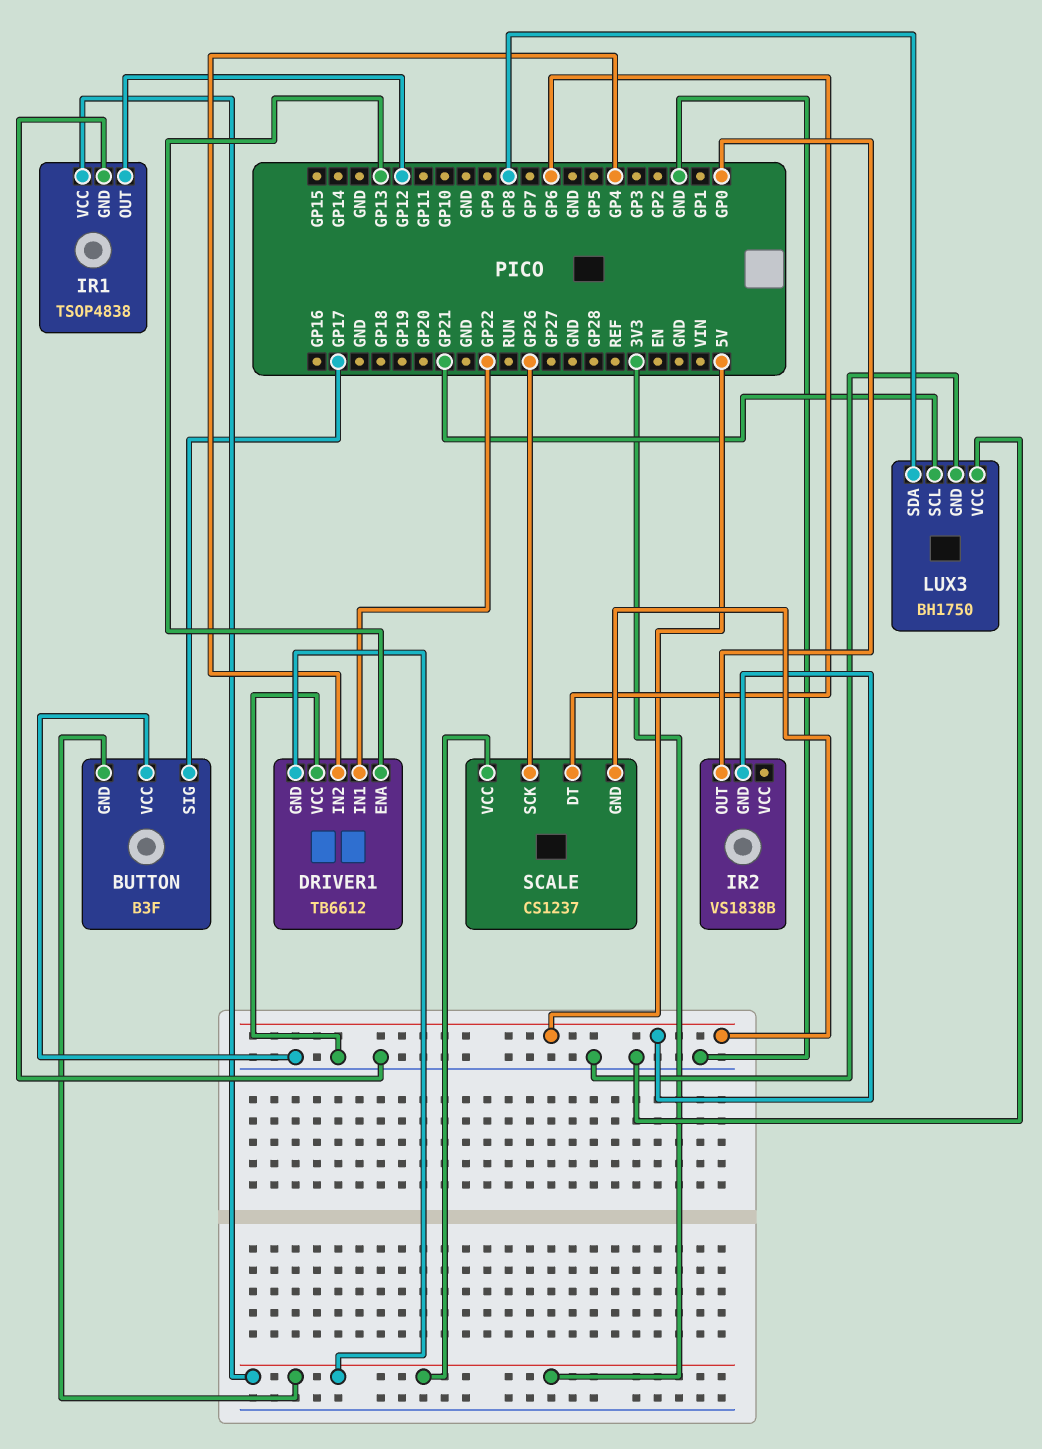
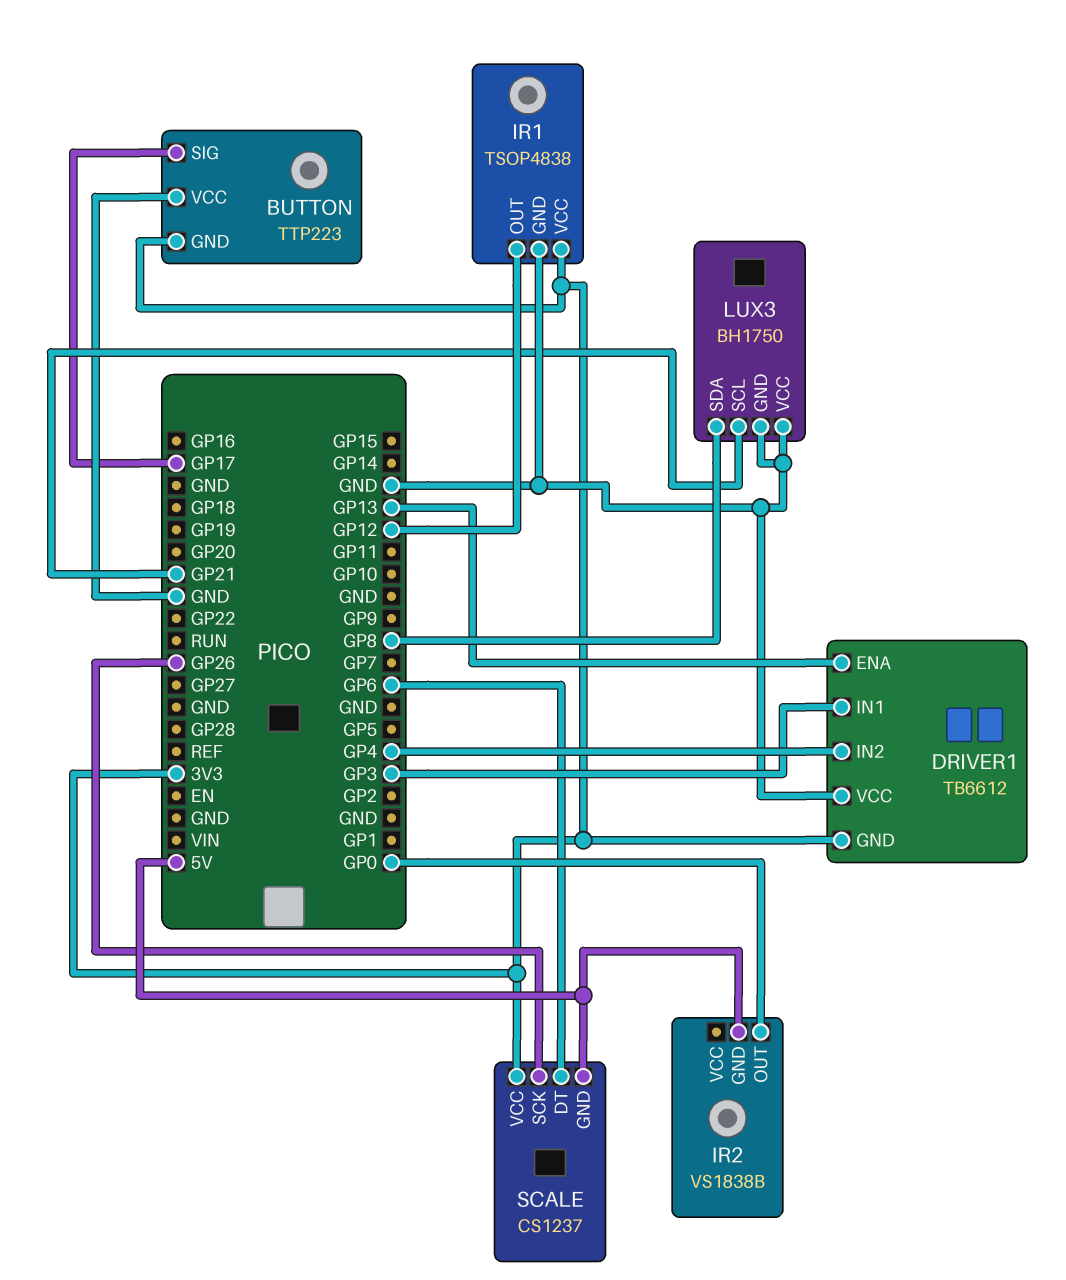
BUTTON: B3F -> TTP223
DRIVER1 pin IN1: GP22 -> GP3

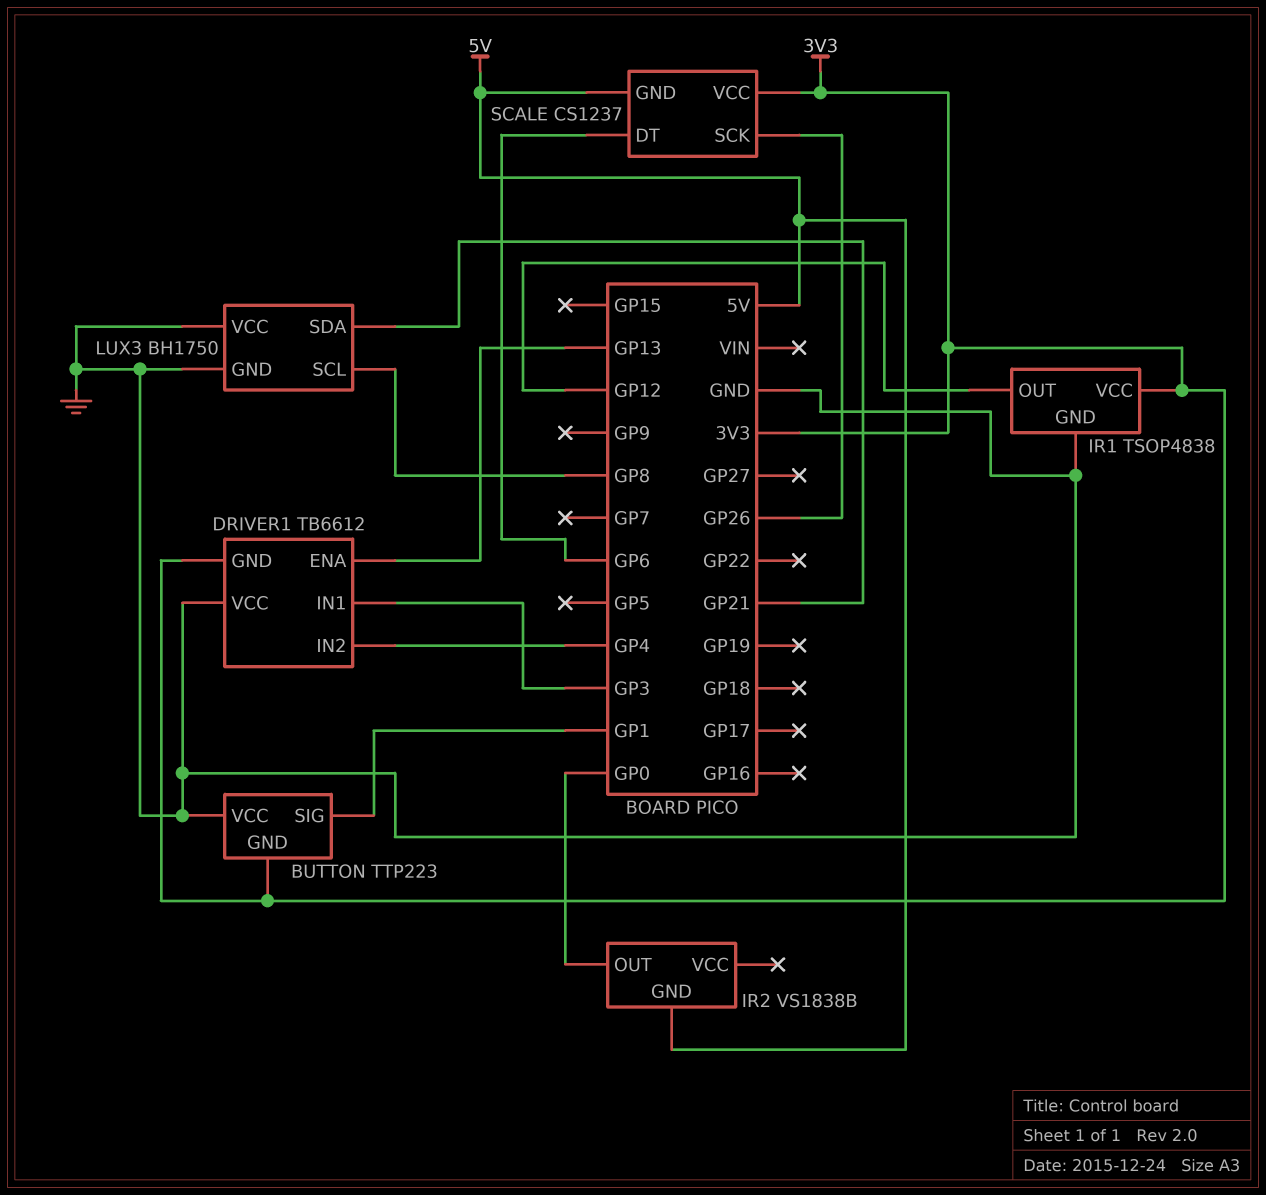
BUTTON pin SIG: GP17 -> GP1
LUX3 pin SCL: GP21 -> GP8
LUX3 pin SDA: GP8 -> GP21

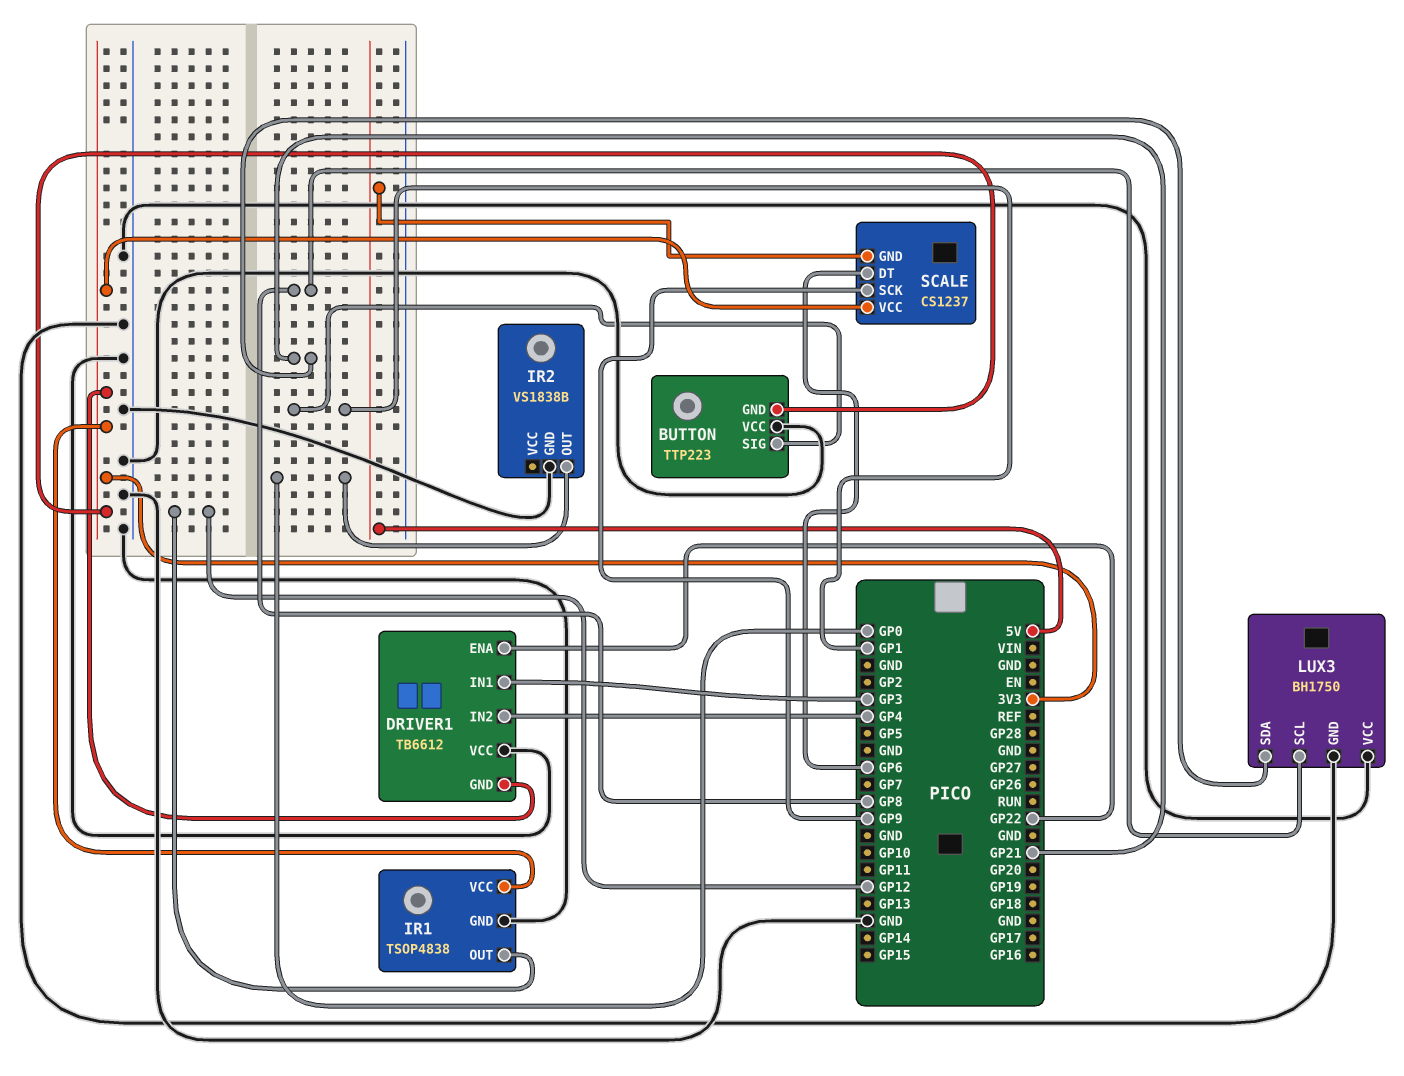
DRIVER1 pin ENA: GP13 -> GP22
IR2 pin GND: 5V -> GND
SCALE pin SCK: GP26 -> GP9

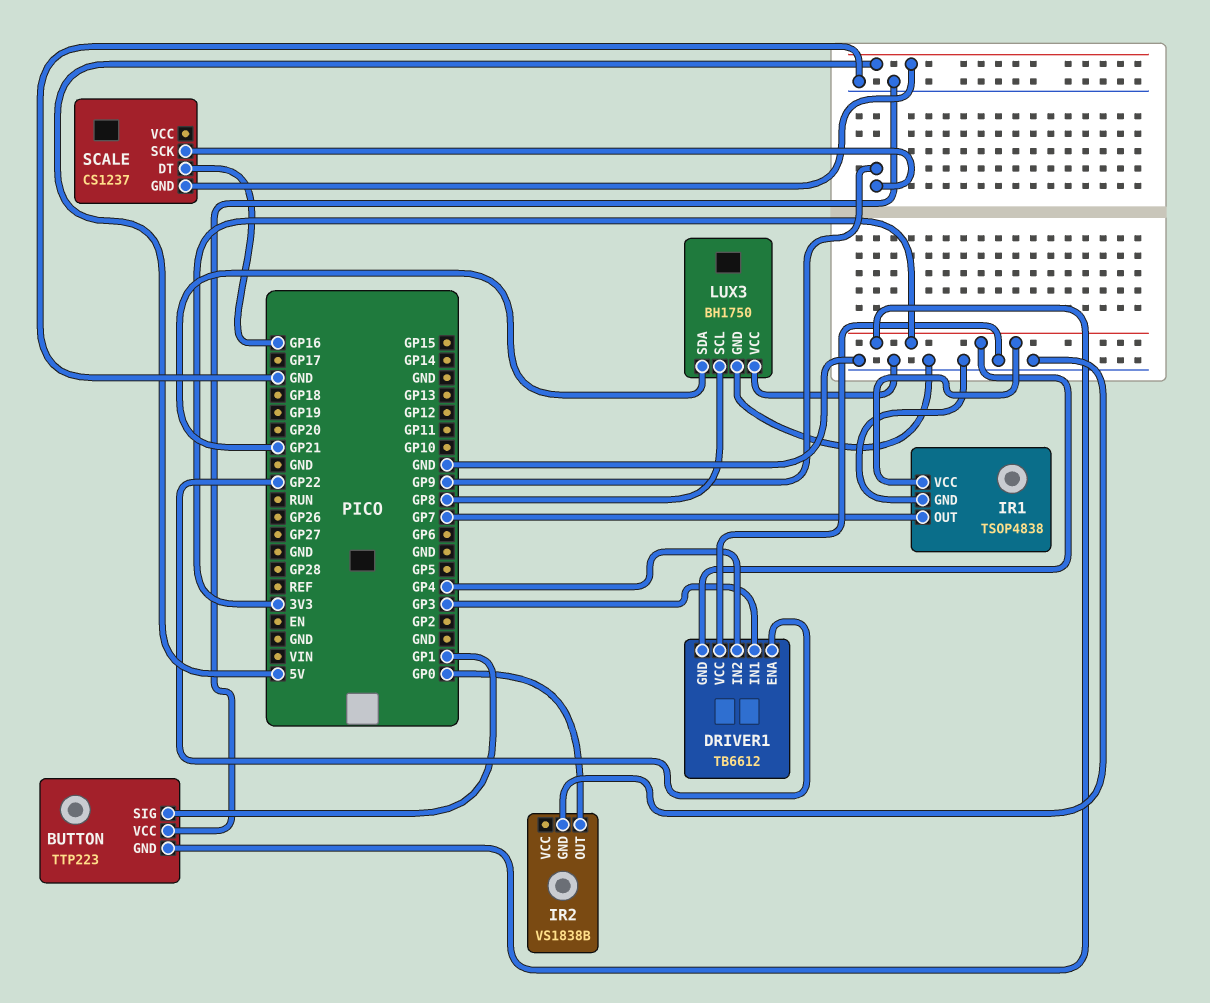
IR1 pin OUT: GP12 -> GP7
SCALE pin DT: GP6 -> GP16
SCALE pin VCC: 3V3 -> none

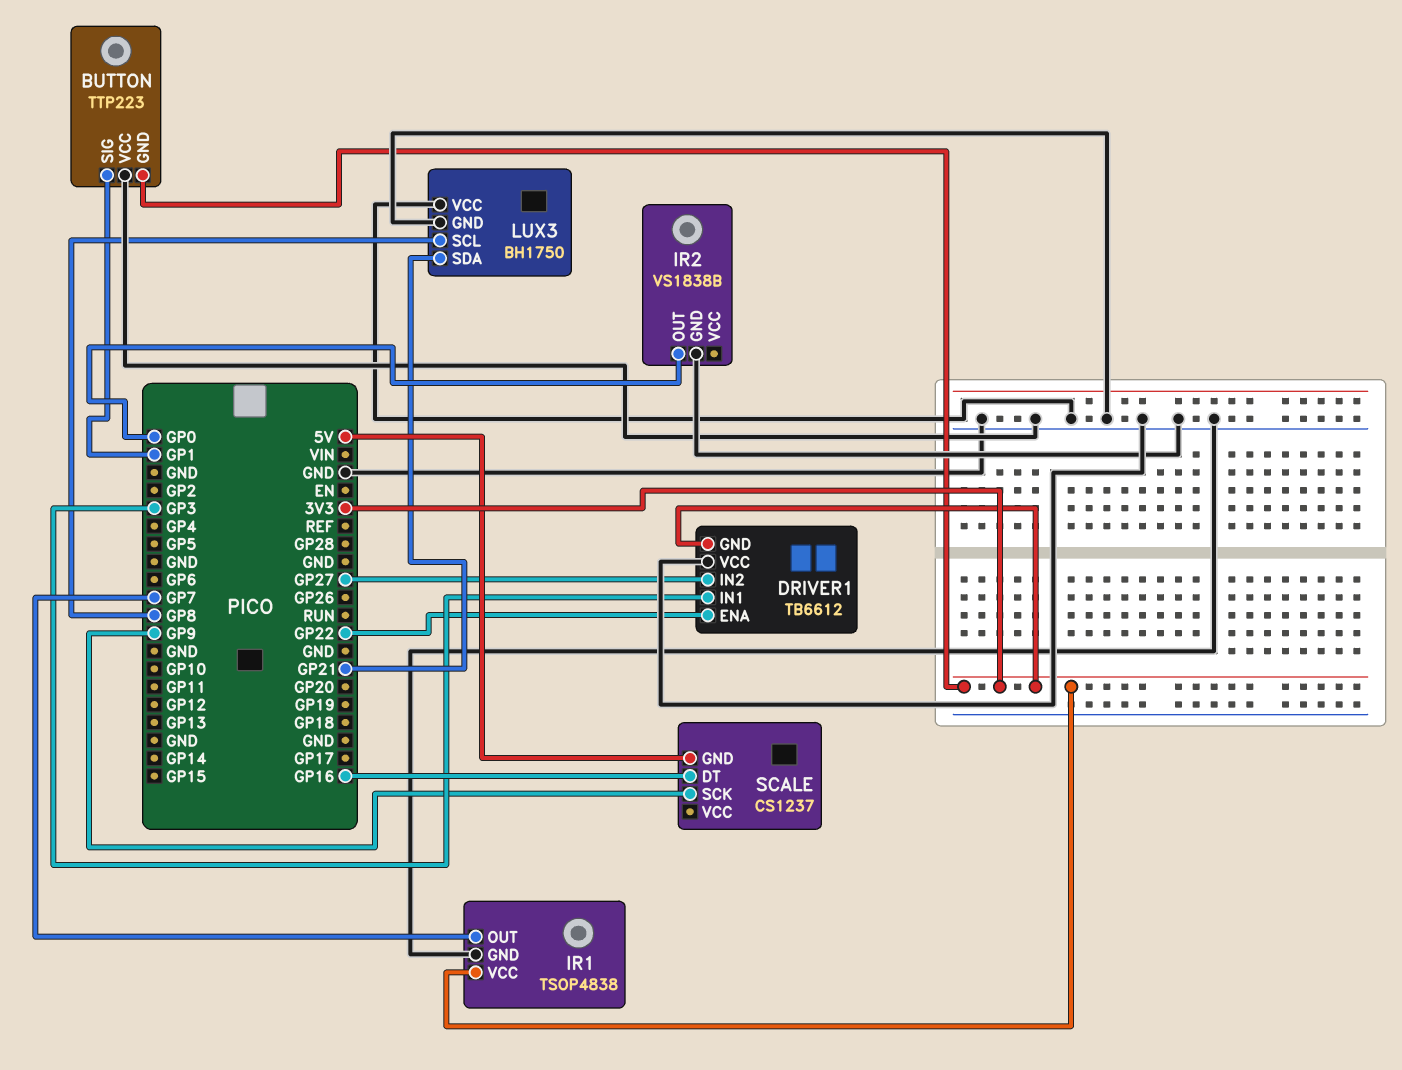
DRIVER1 pin IN2: GP4 -> GP27

